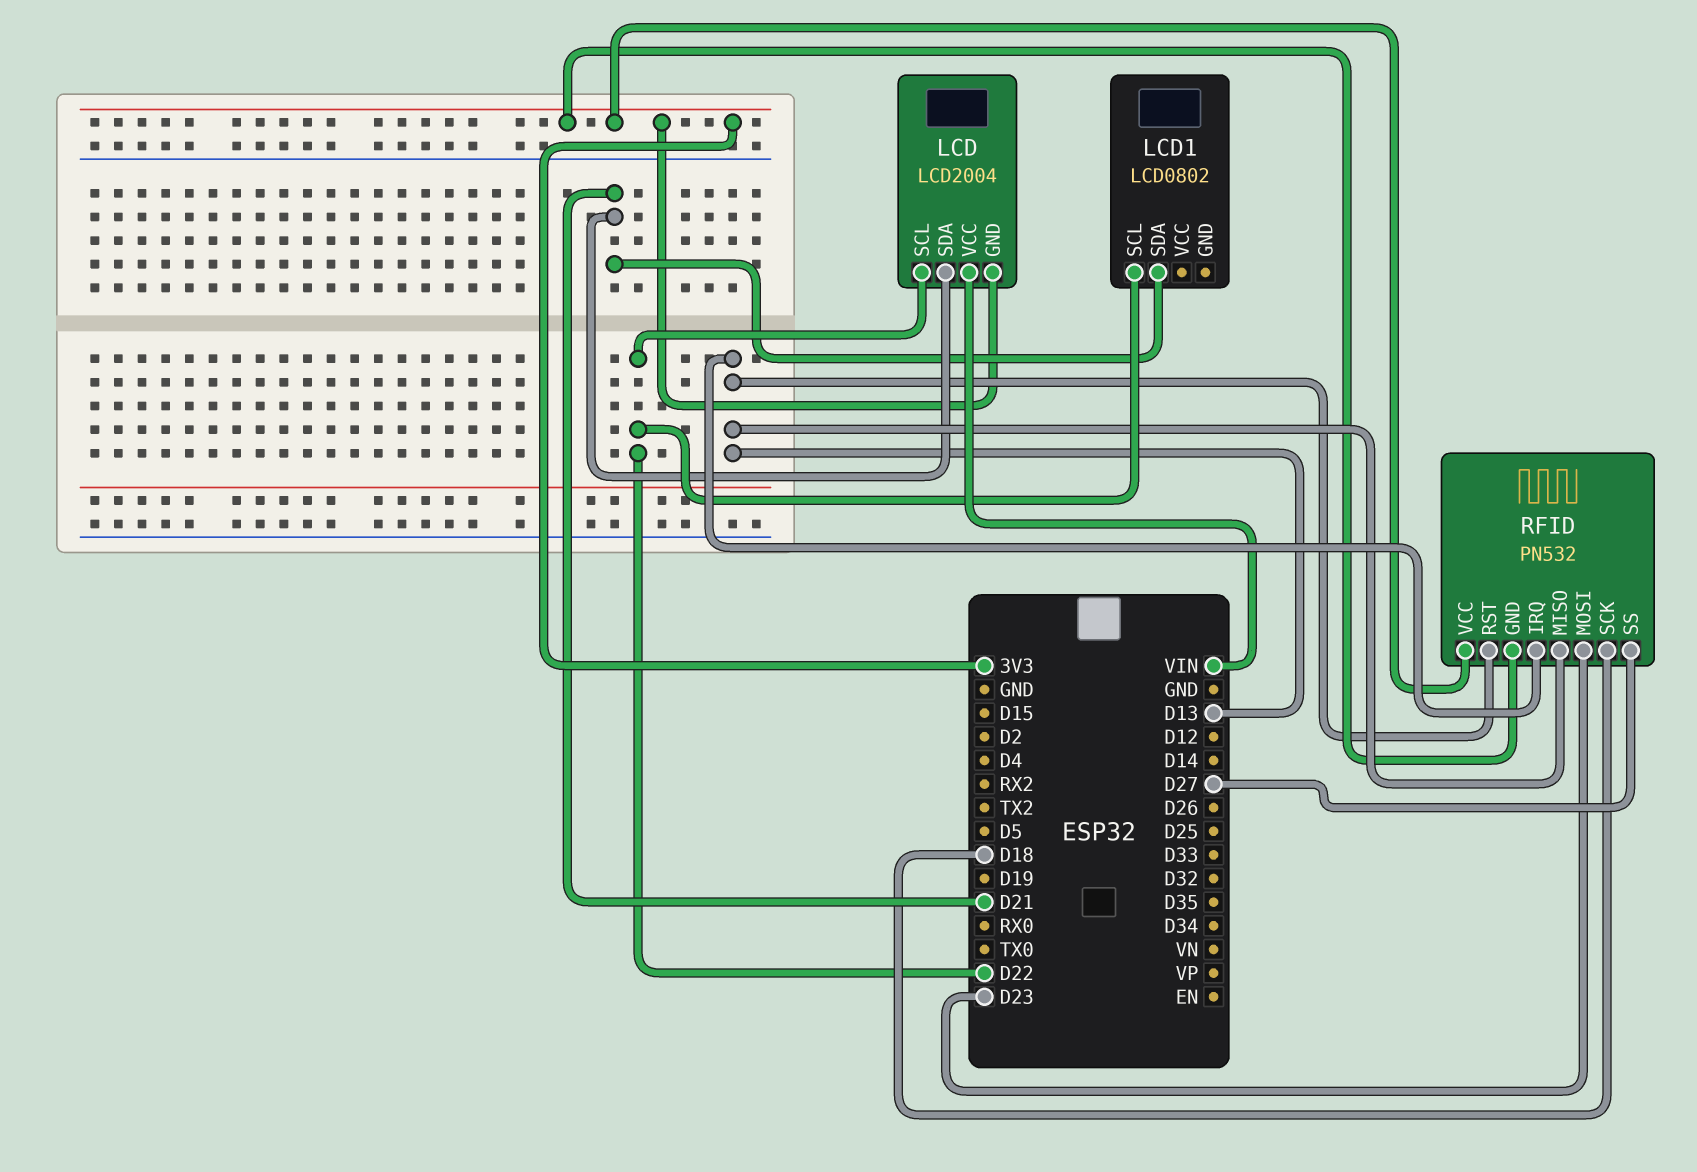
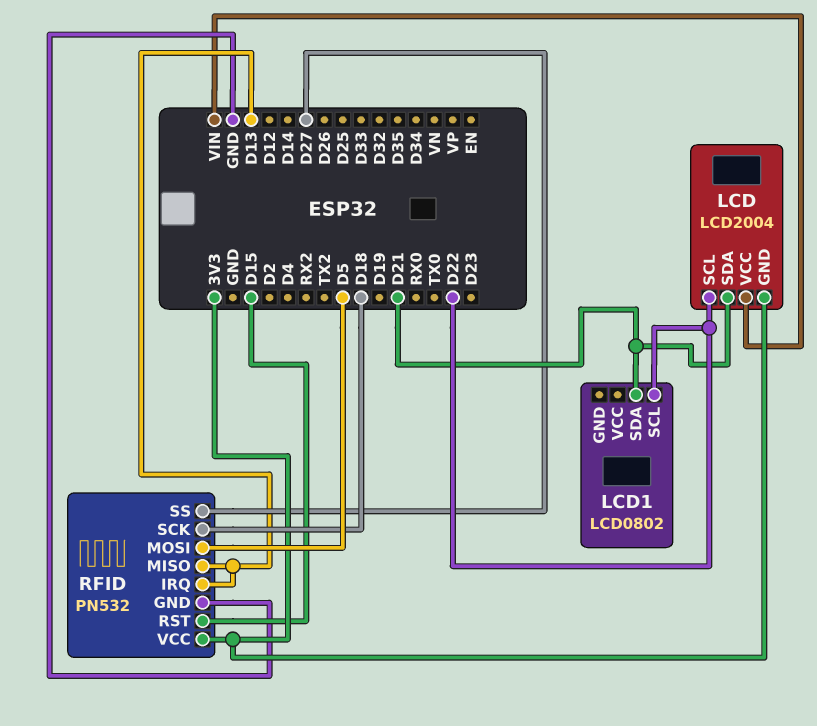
RFID pin GND: 3V3 -> GND
RFID pin MOSI: D23 -> D5
RFID pin RST: D13 -> D15

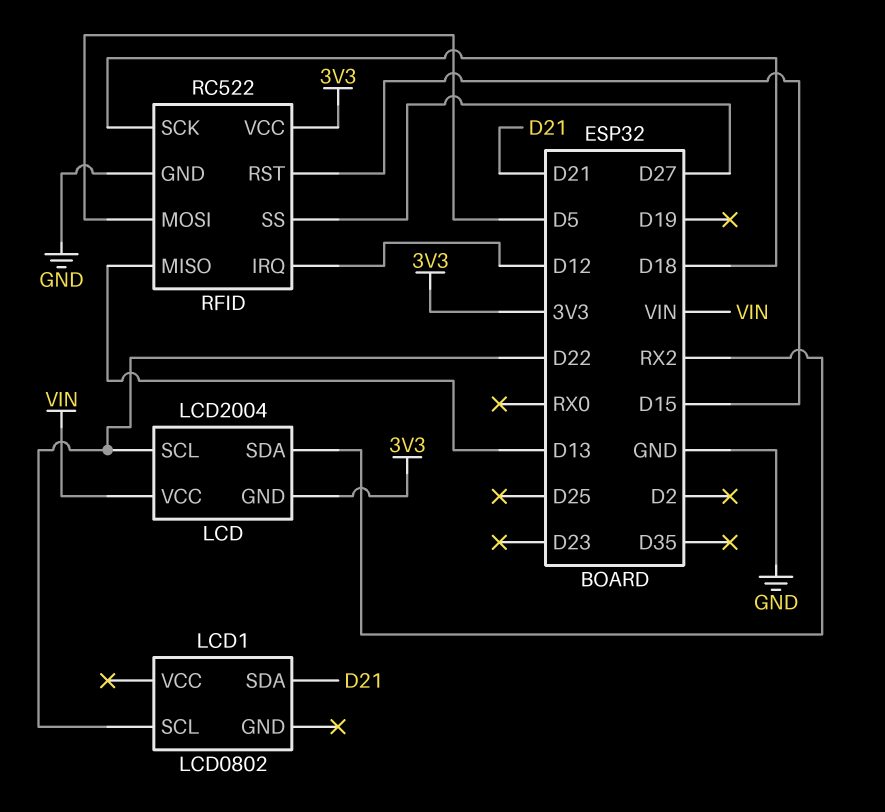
LCD pin SDA: D21 -> RX2
RFID: PN532 -> RC522
RFID pin IRQ: D13 -> D12

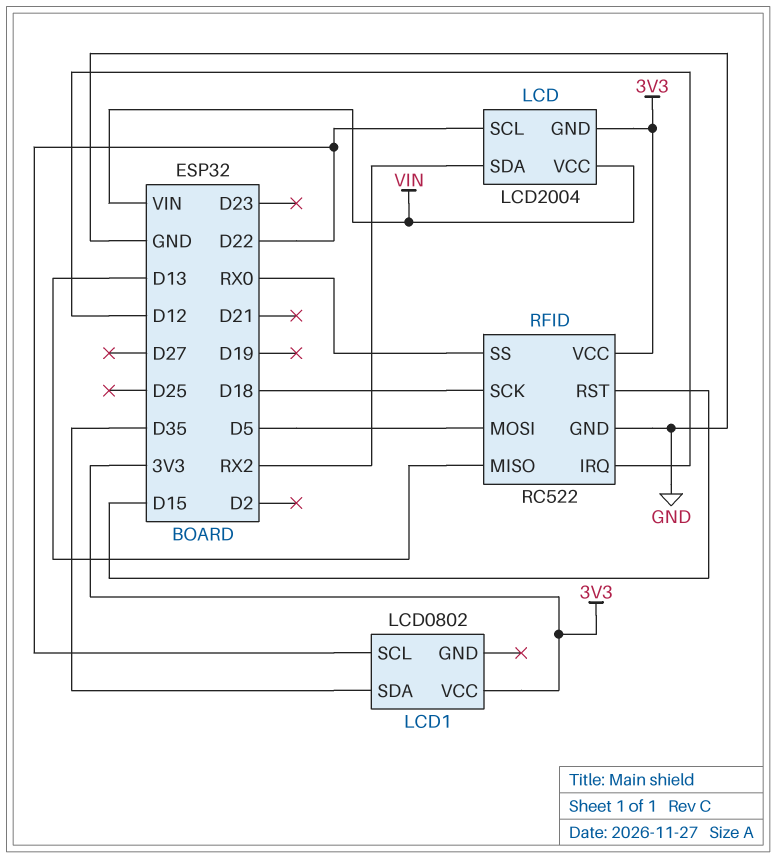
LCD1 pin SDA: D21 -> D35
LCD1 pin VCC: none -> 3V3
RFID pin SS: D27 -> RX0

